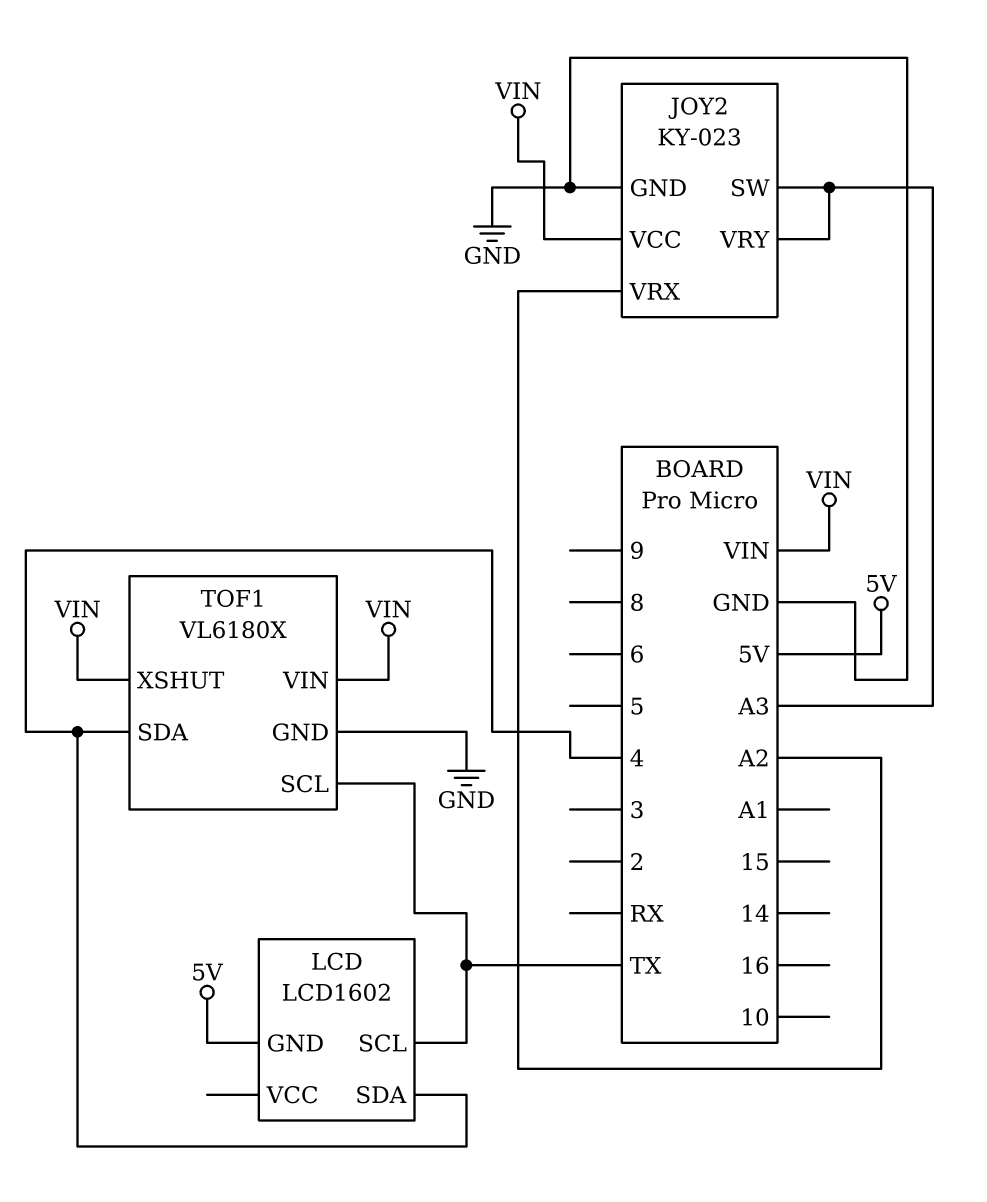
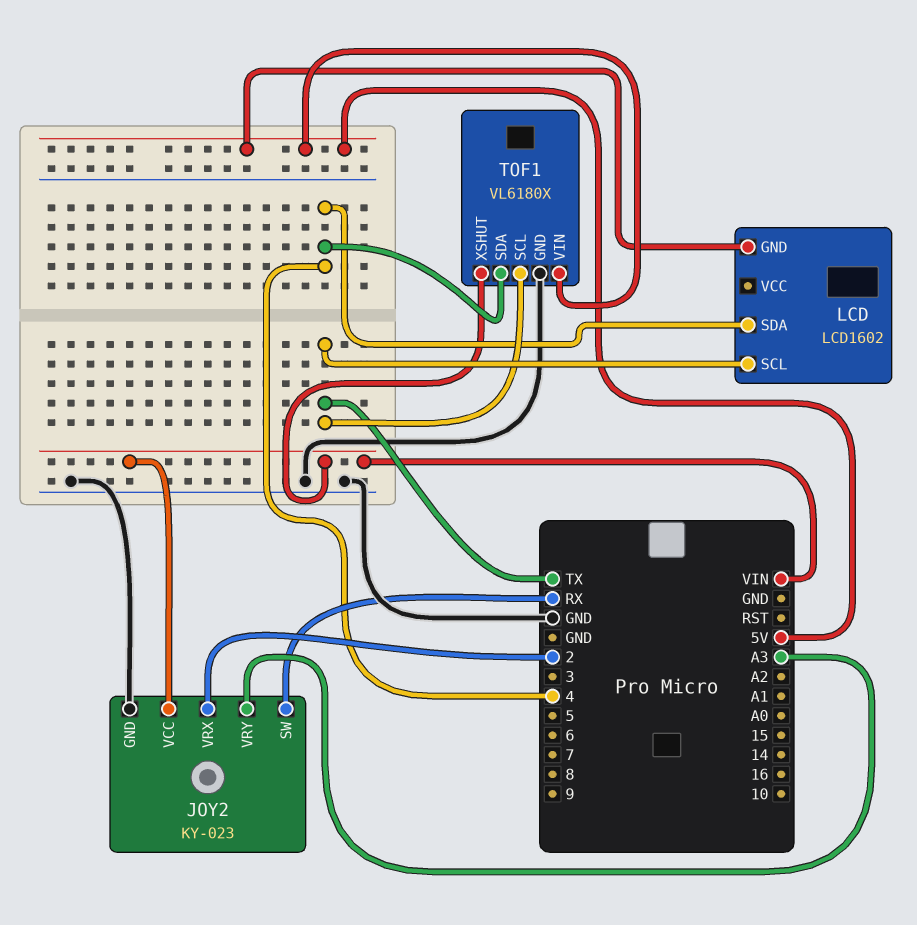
JOY2 pin SW: A3 -> RX
JOY2 pin VRX: A2 -> 2
TOF1 pin VIN: VIN -> 5V

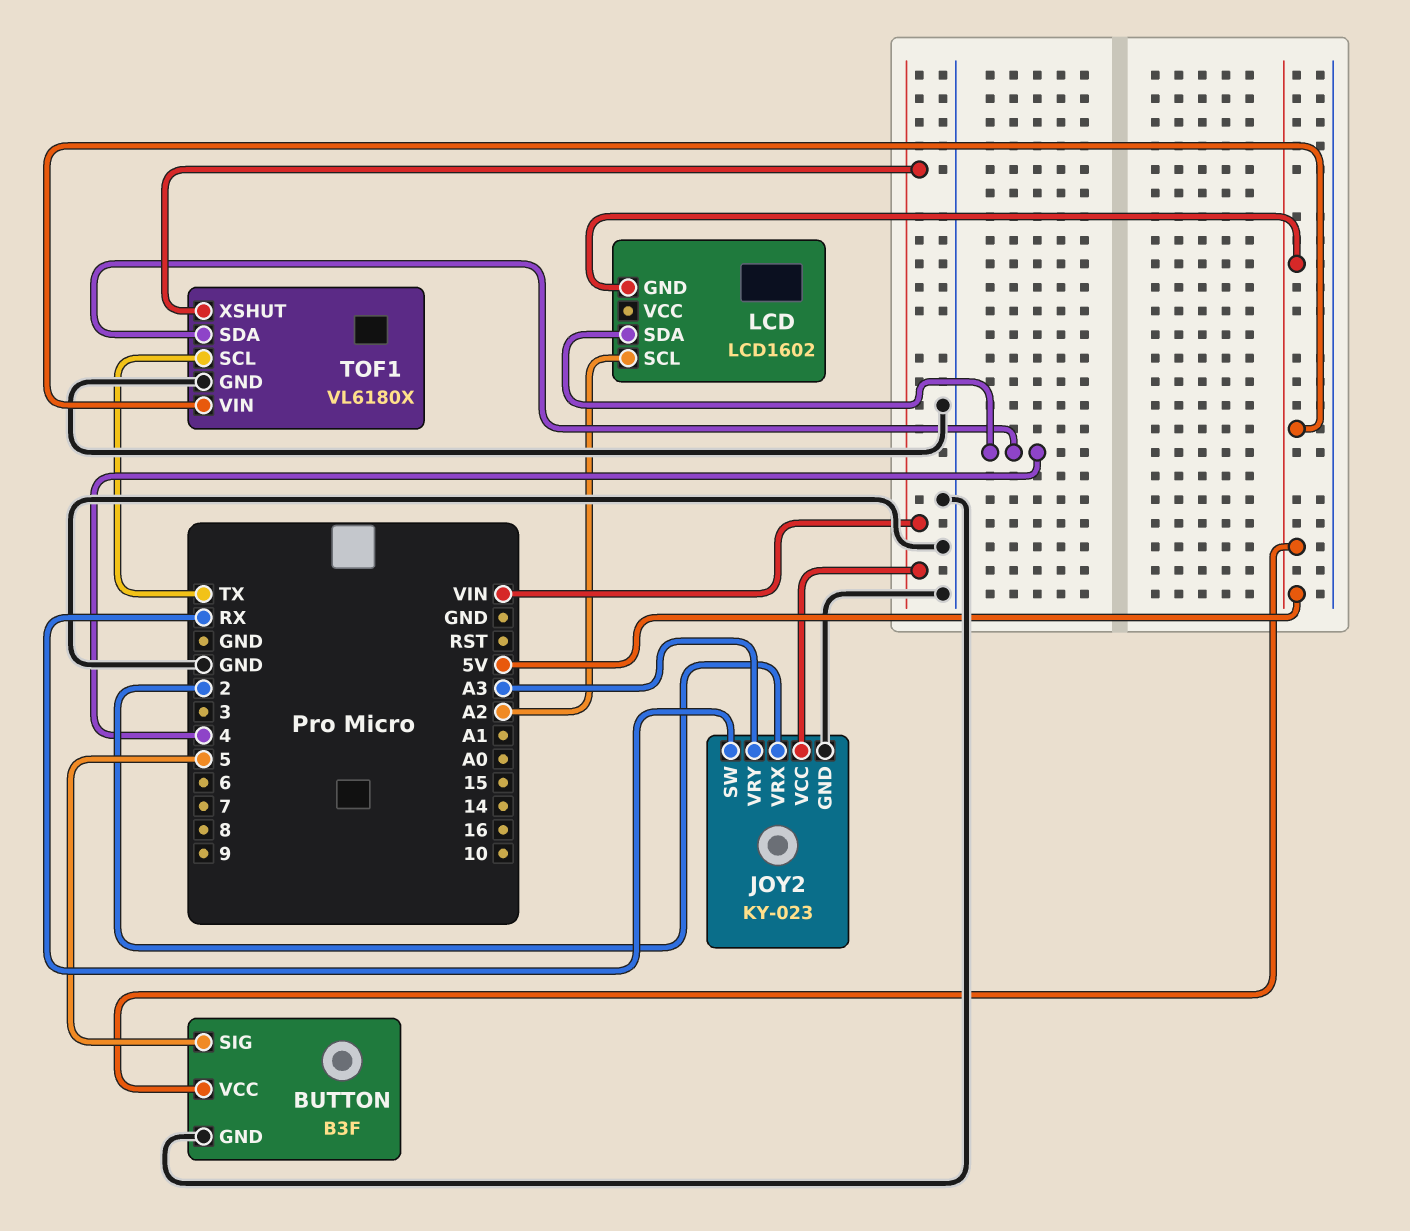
BUTTON: none -> B3F
BUTTON pin GND: none -> GND
BUTTON pin SIG: none -> 5
BUTTON pin VCC: none -> 5V
LCD pin SCL: TX -> A2

